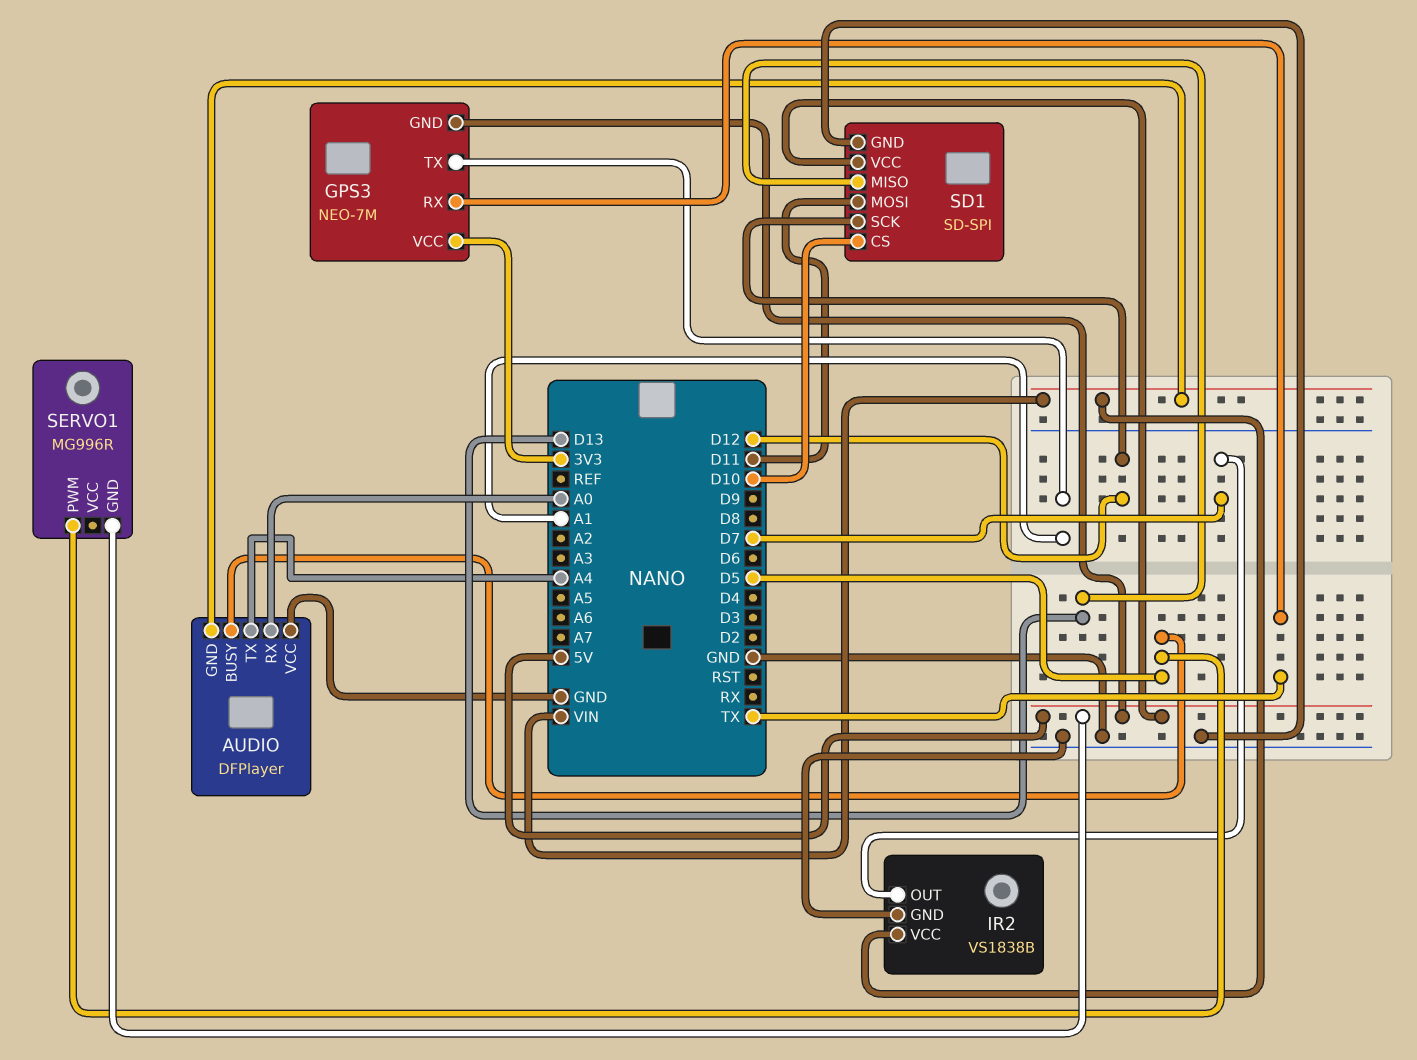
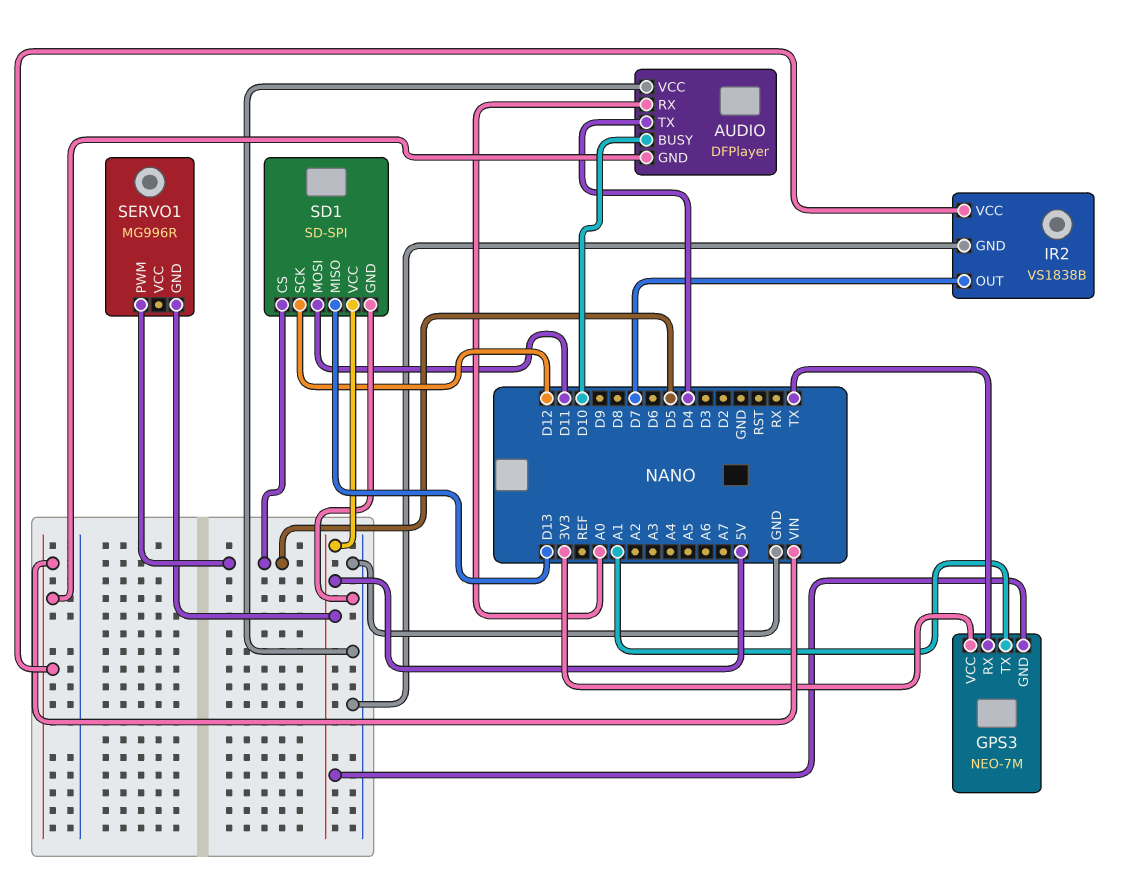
AUDIO pin BUSY: D5 -> D10
AUDIO pin TX: A4 -> D4
SD1 pin CS: D10 -> D5

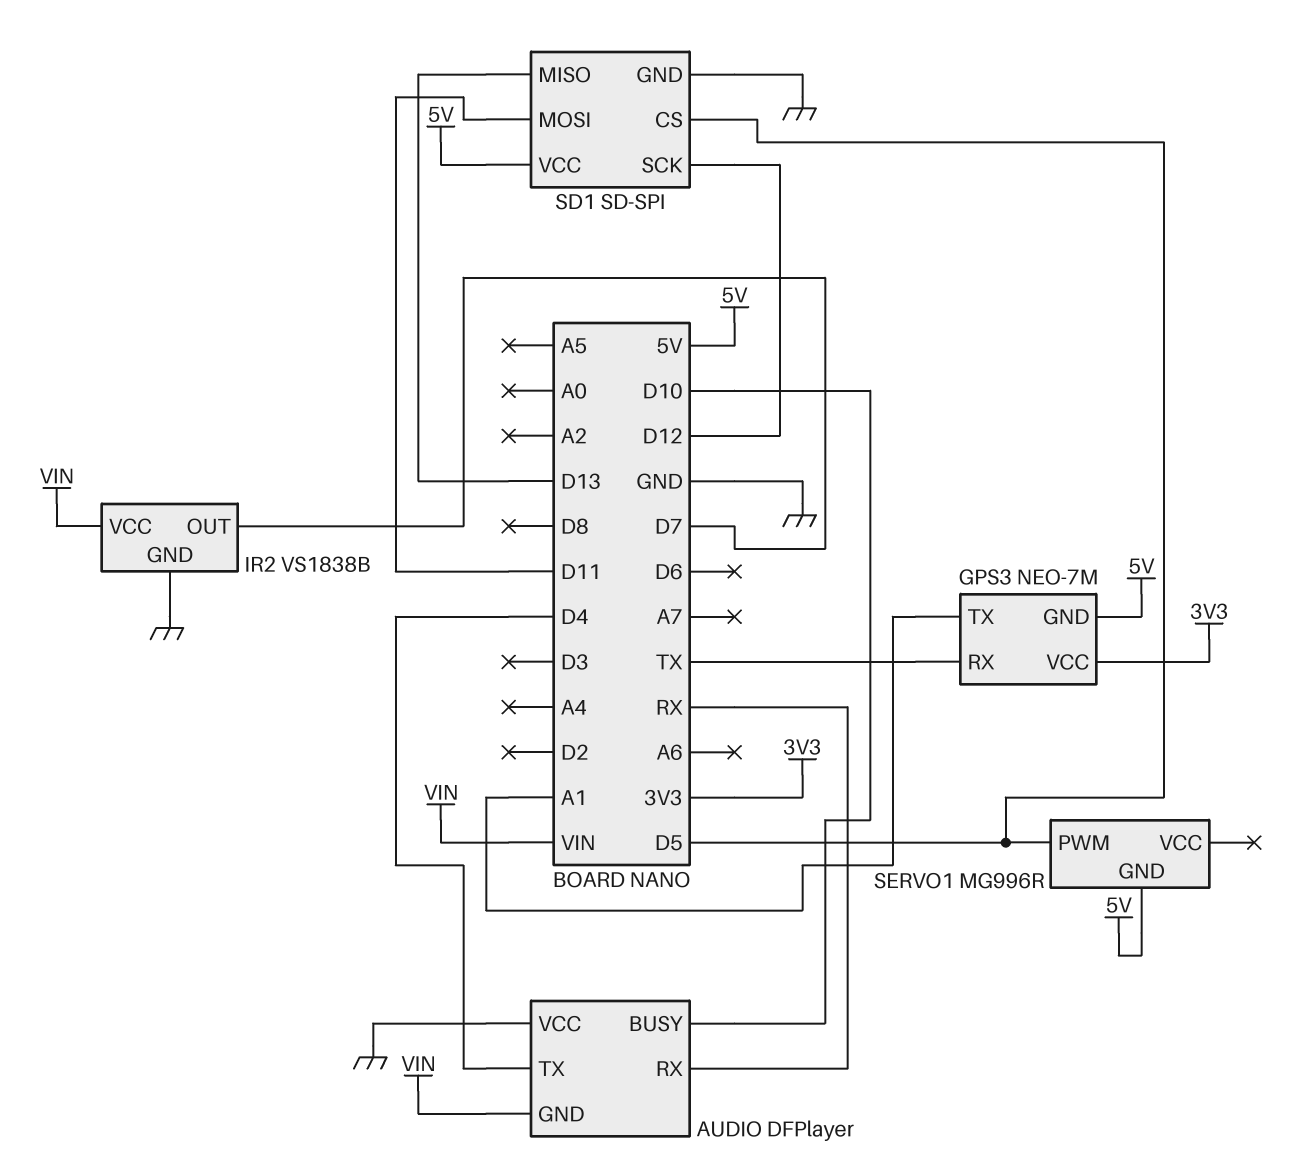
AUDIO pin RX: A0 -> RX

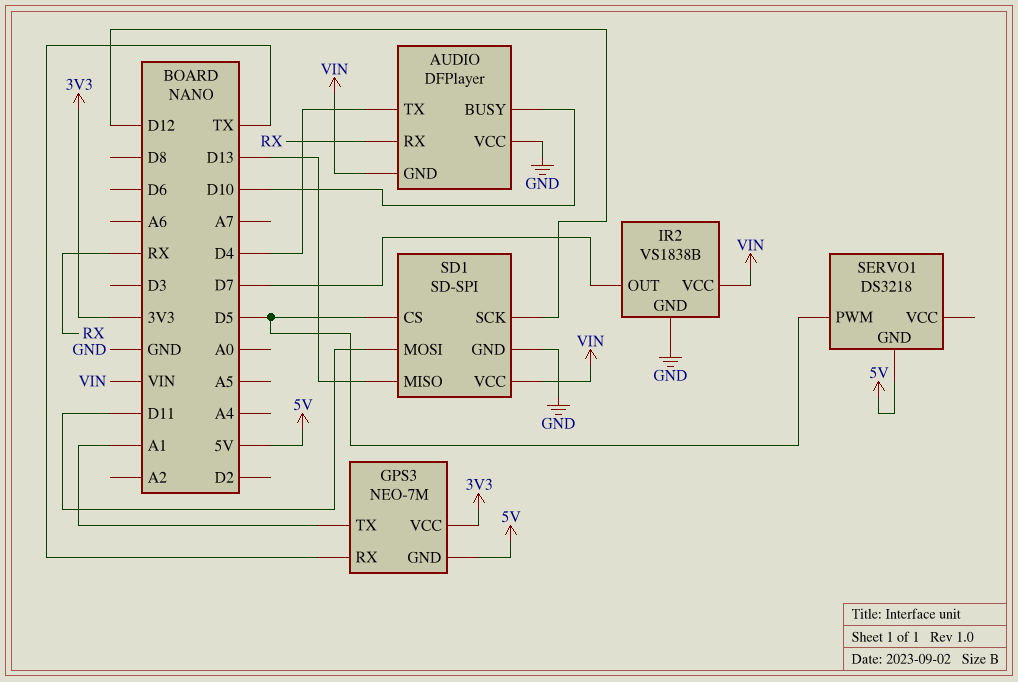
SD1 pin VCC: 5V -> VIN
SERVO1: MG996R -> DS3218

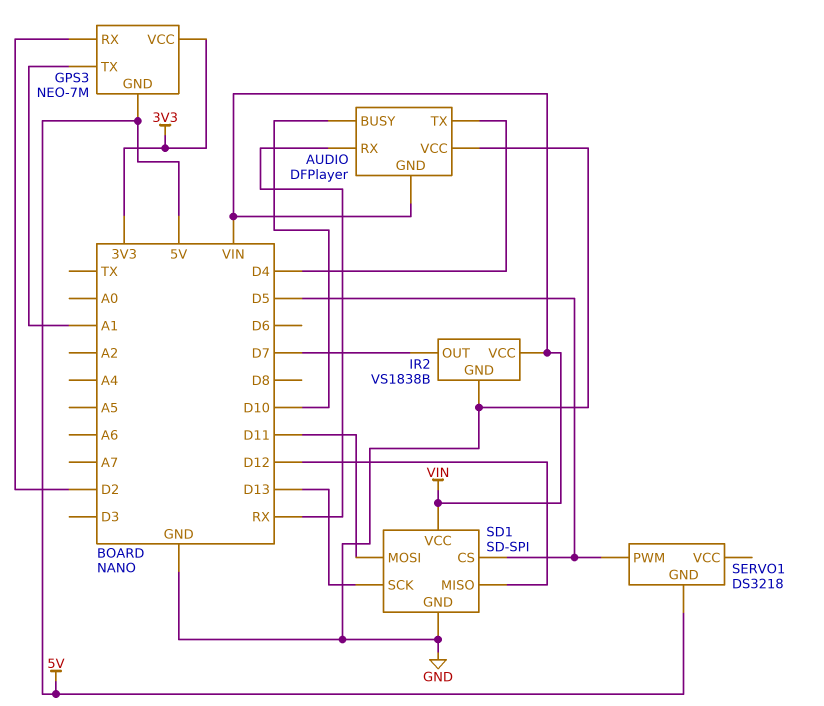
GPS3 pin RX: TX -> D2
SD1 pin MISO: D13 -> D12
SD1 pin SCK: D12 -> D13

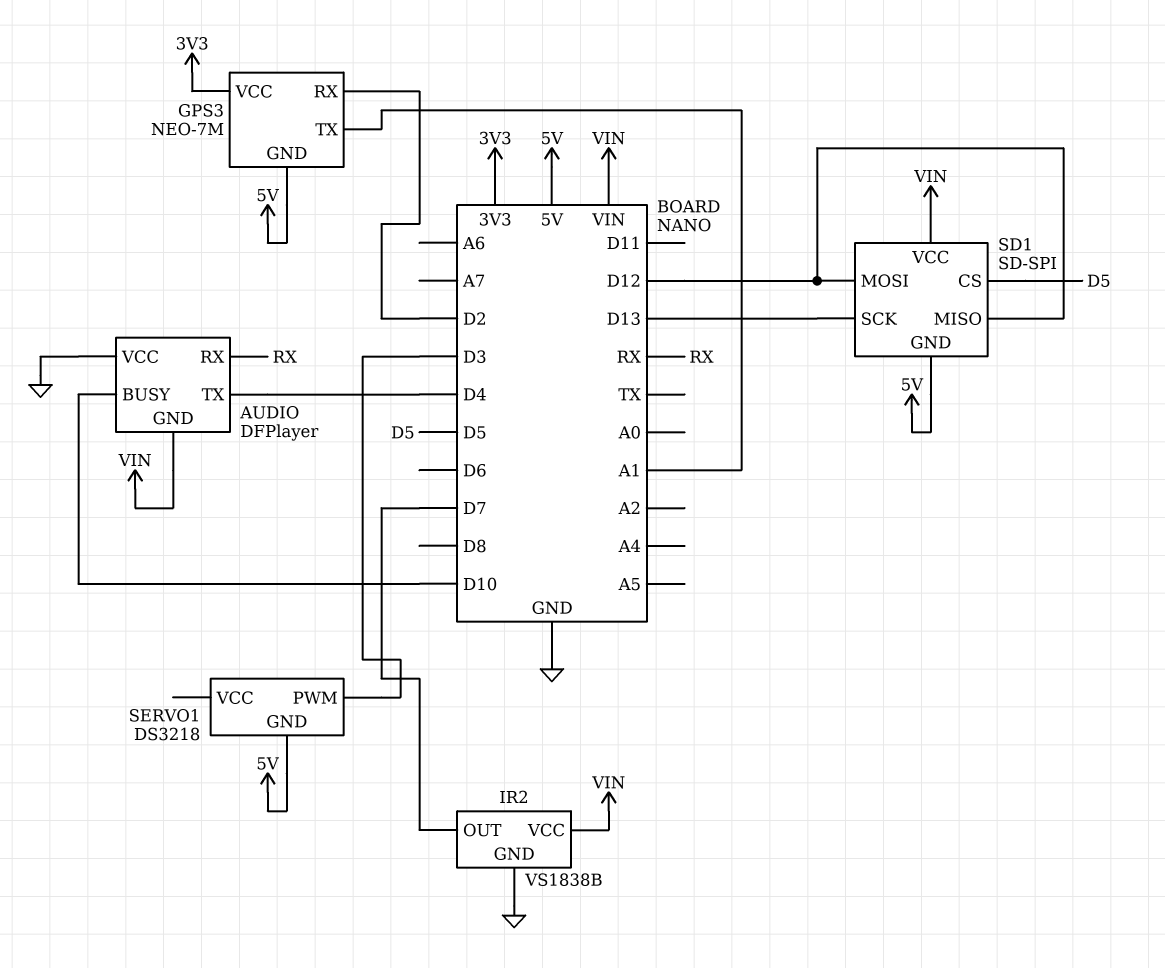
SD1 pin GND: GND -> 5V
SD1 pin MOSI: D11 -> D12
SERVO1 pin PWM: D5 -> D3

